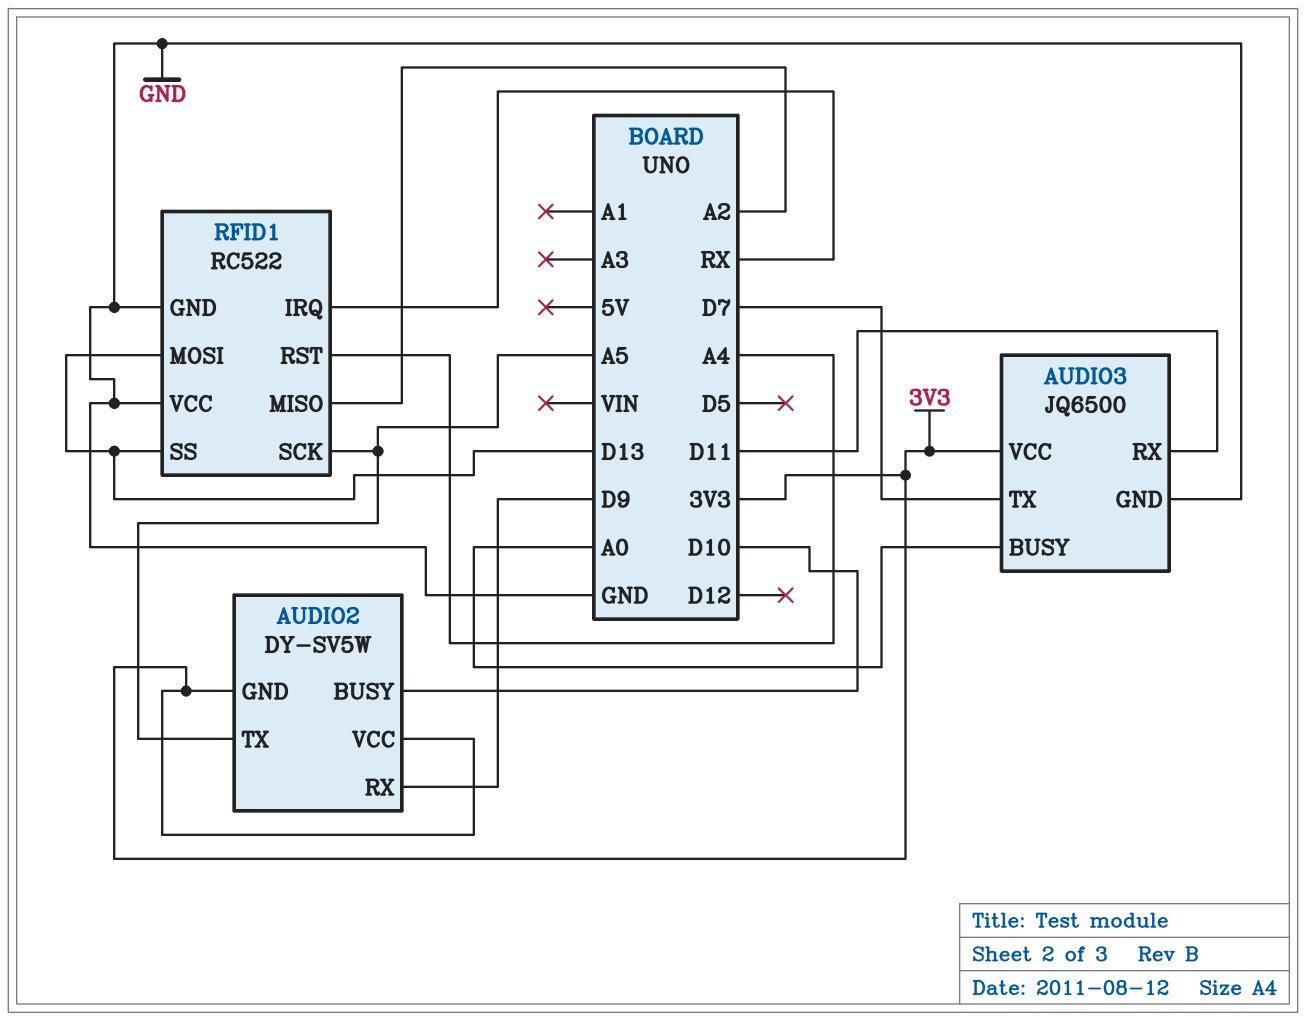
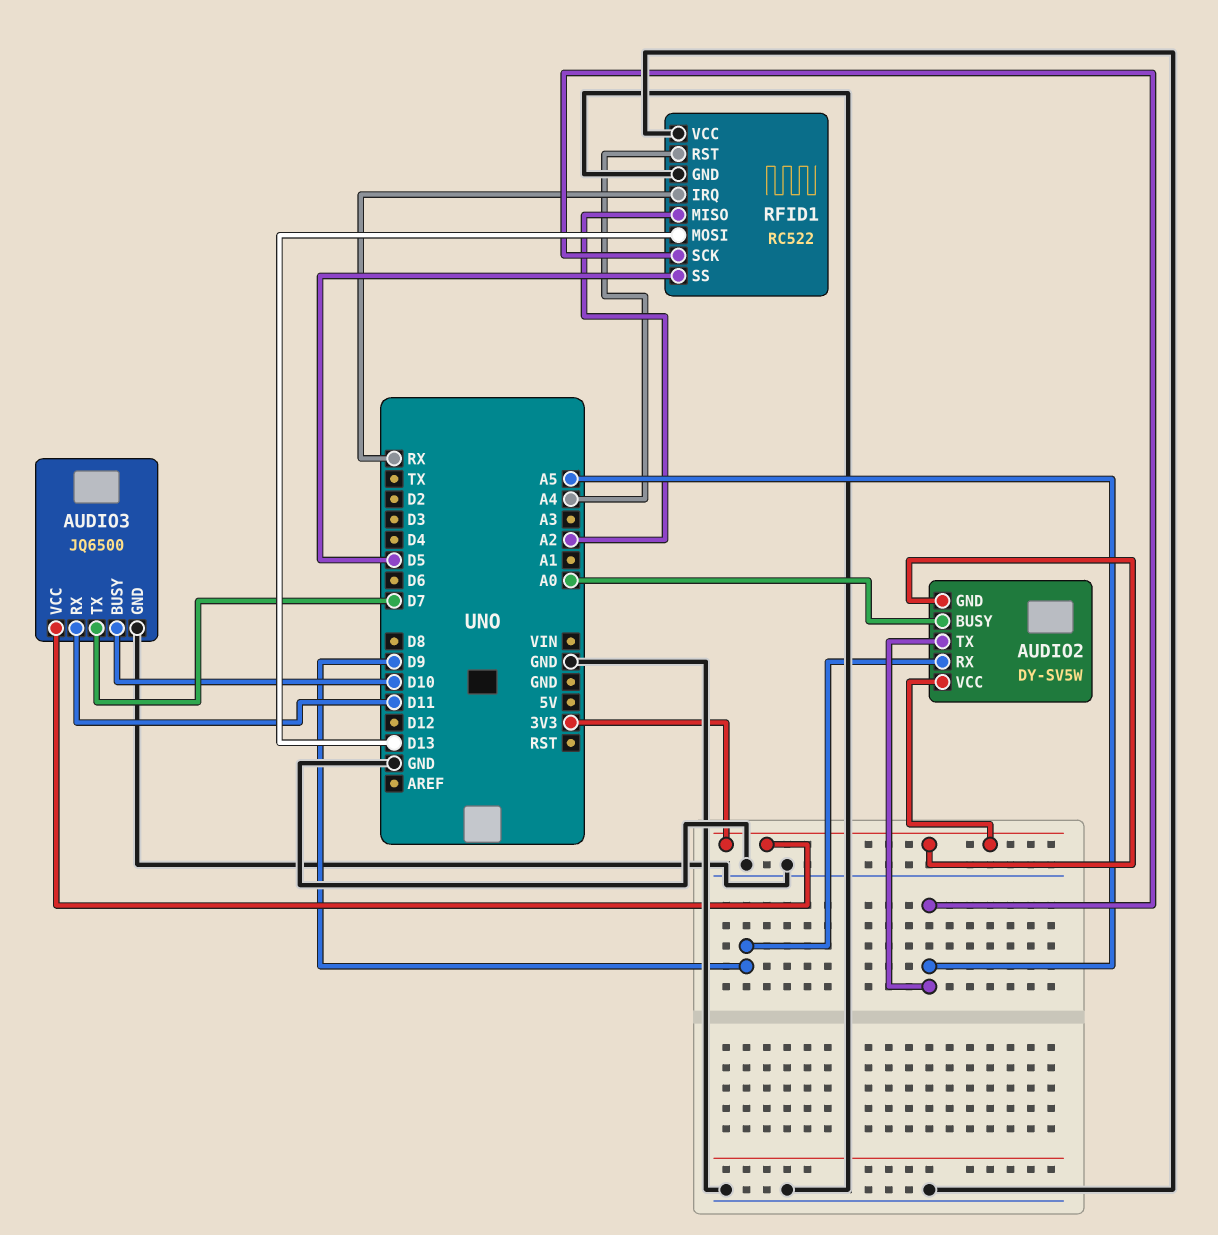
AUDIO2 pin BUSY: D10 -> A0
AUDIO3 pin BUSY: A0 -> D10
RFID1 pin SS: D13 -> D5

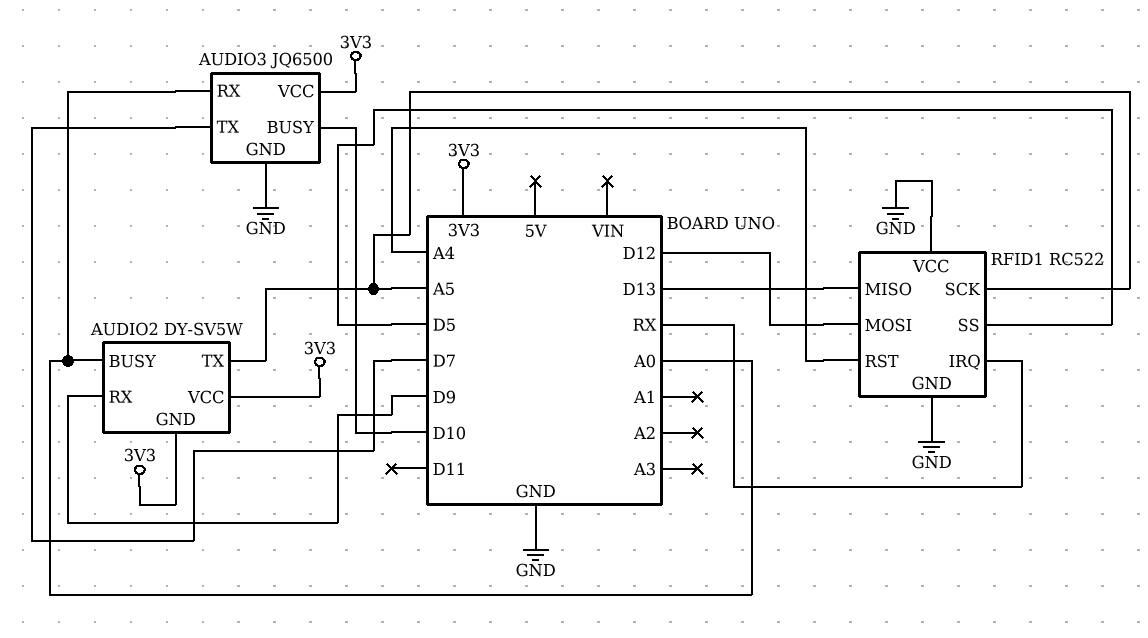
AUDIO3 pin RX: D11 -> A0
RFID1 pin MISO: A2 -> D13
RFID1 pin MOSI: D13 -> D12

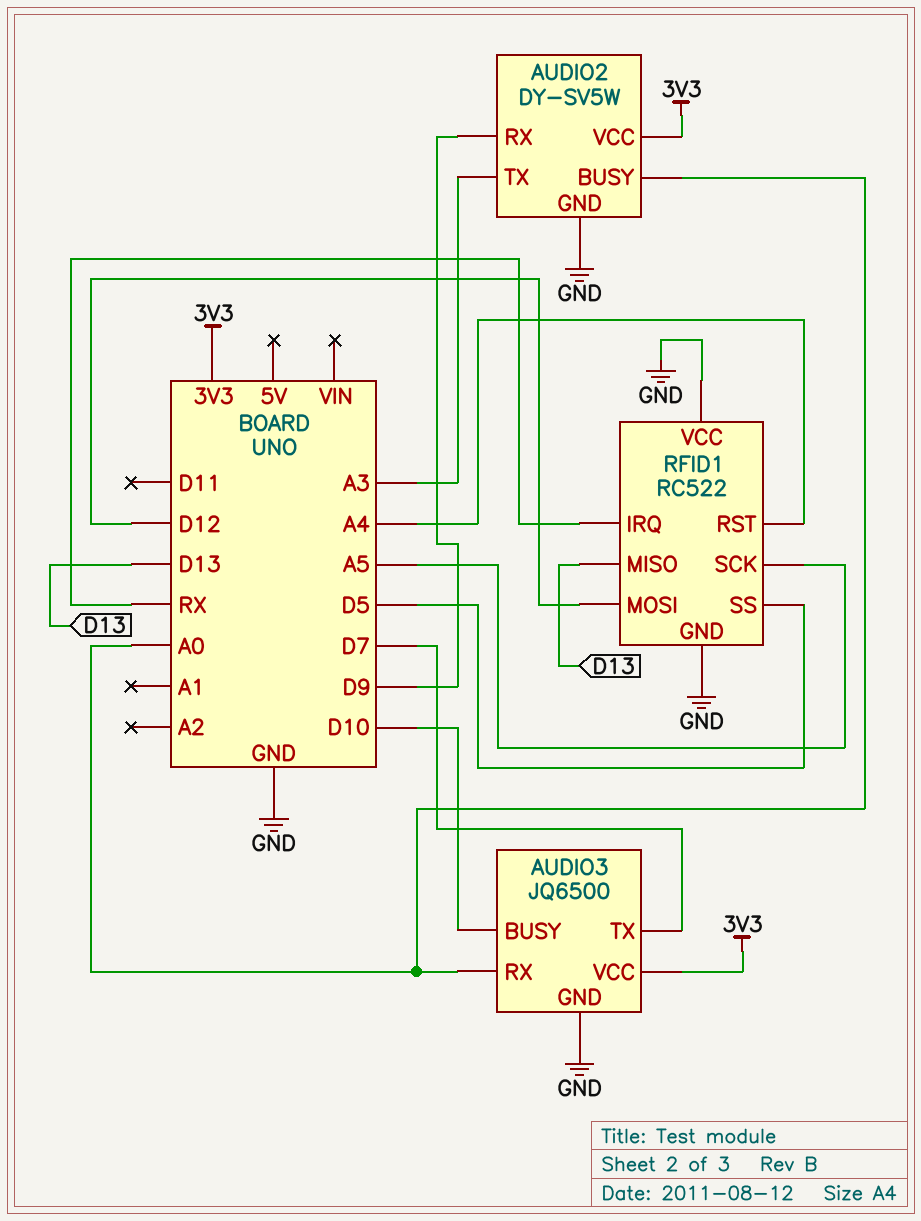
AUDIO2 pin GND: 3V3 -> GND
AUDIO2 pin TX: A5 -> A3

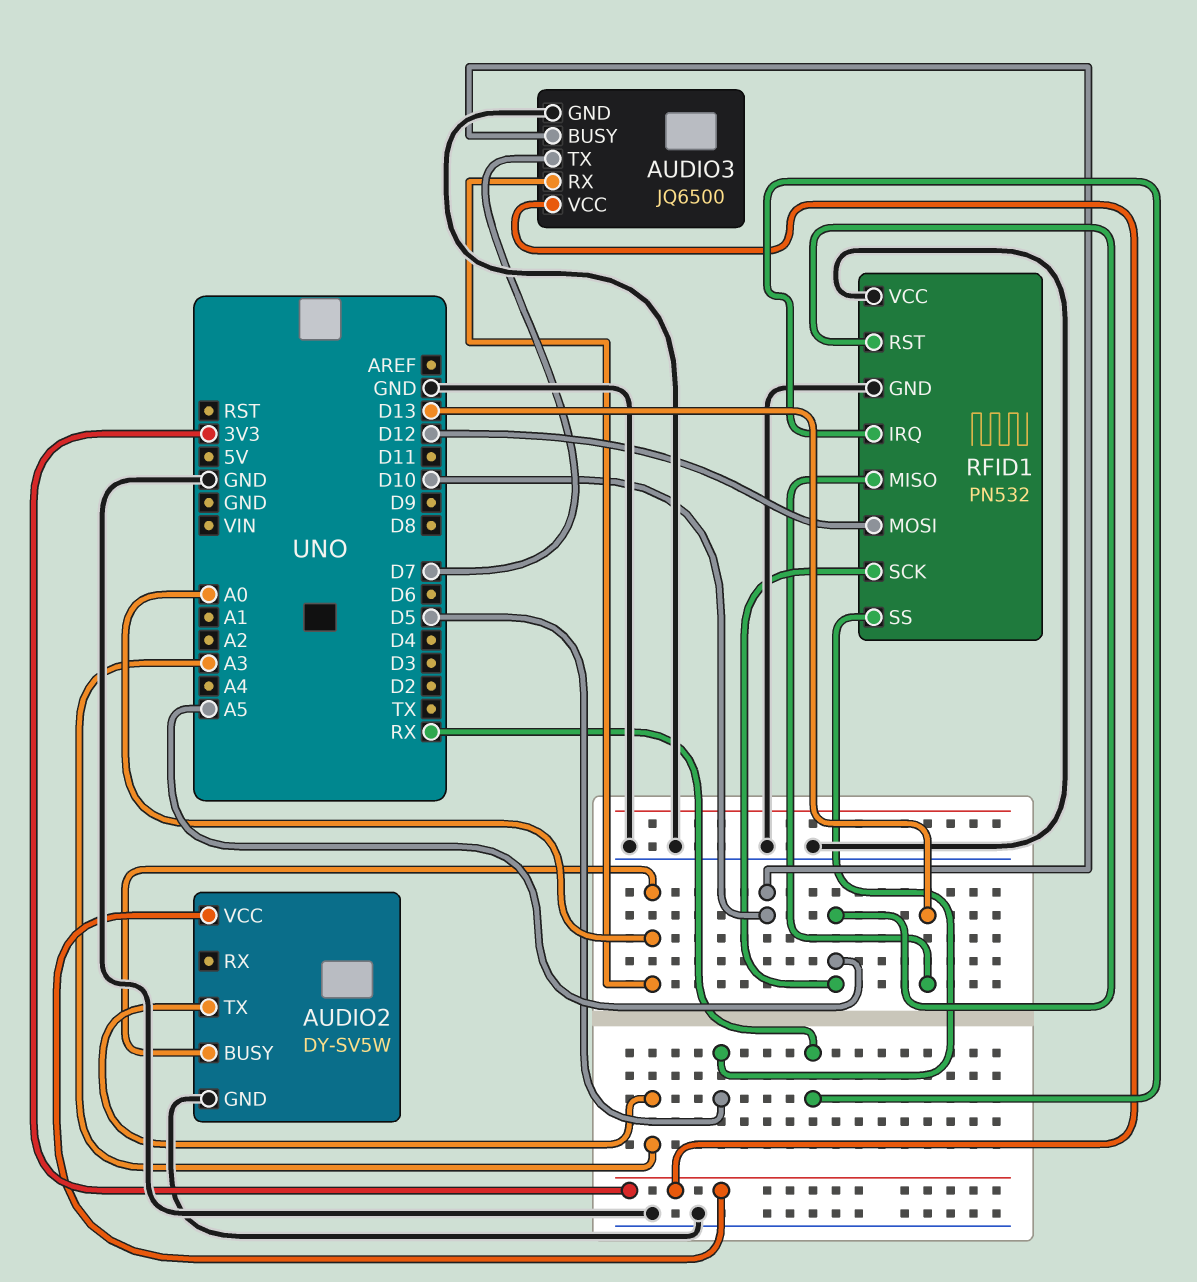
AUDIO2 pin RX: D9 -> none
RFID1: RC522 -> PN532
RFID1 pin RST: A4 -> A5

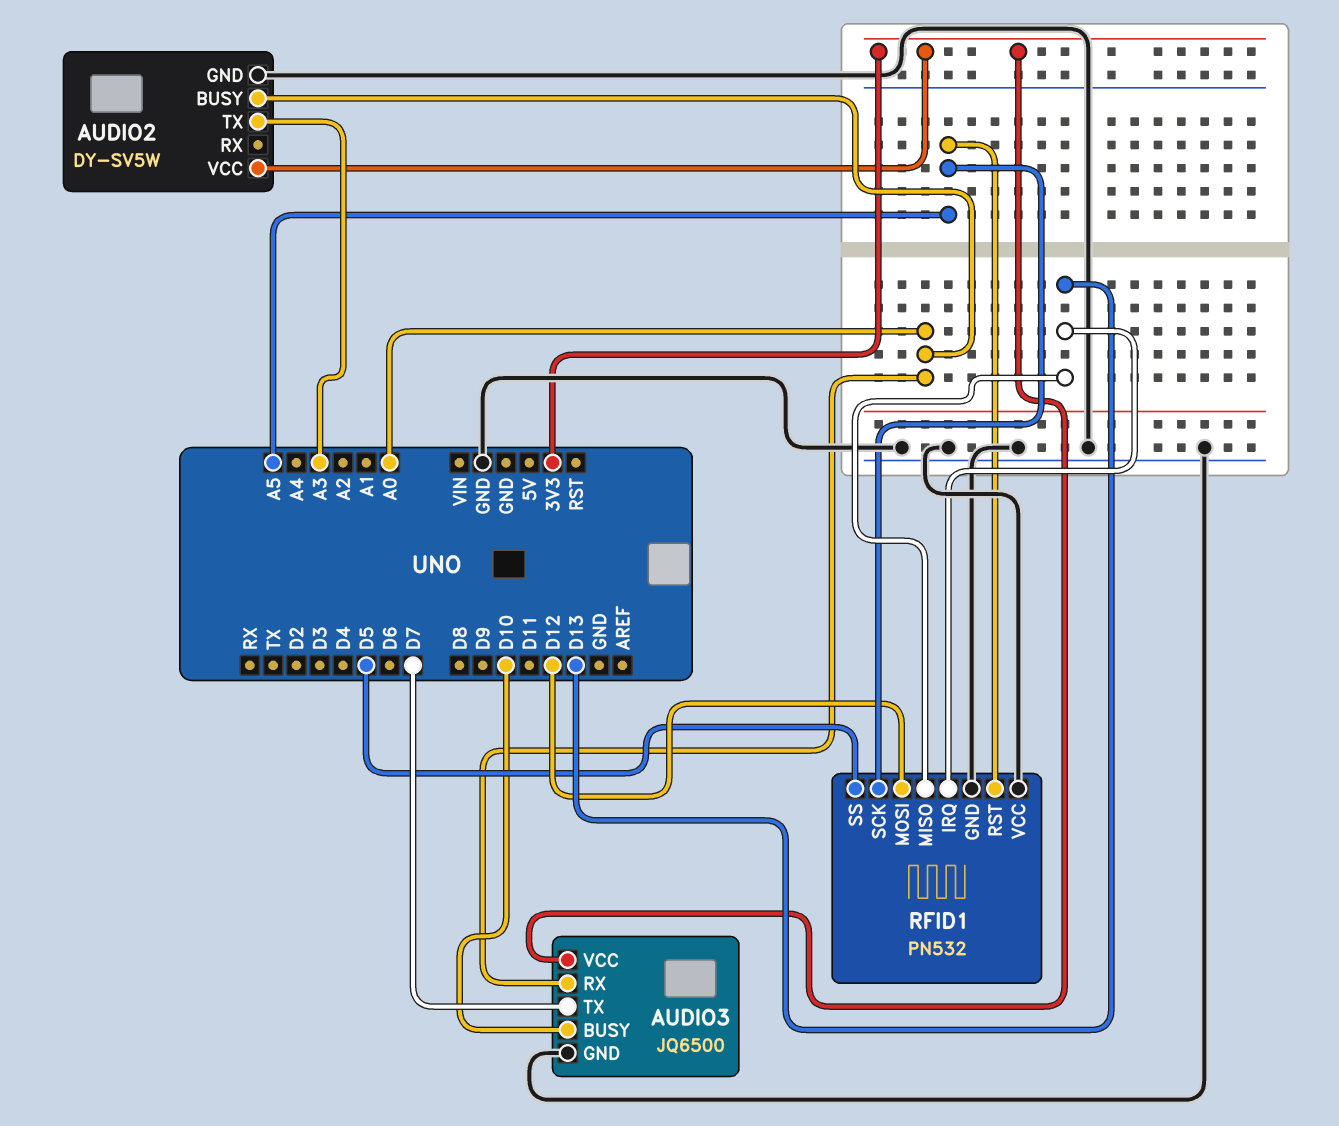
RFID1 pin IRQ: RX -> D13

